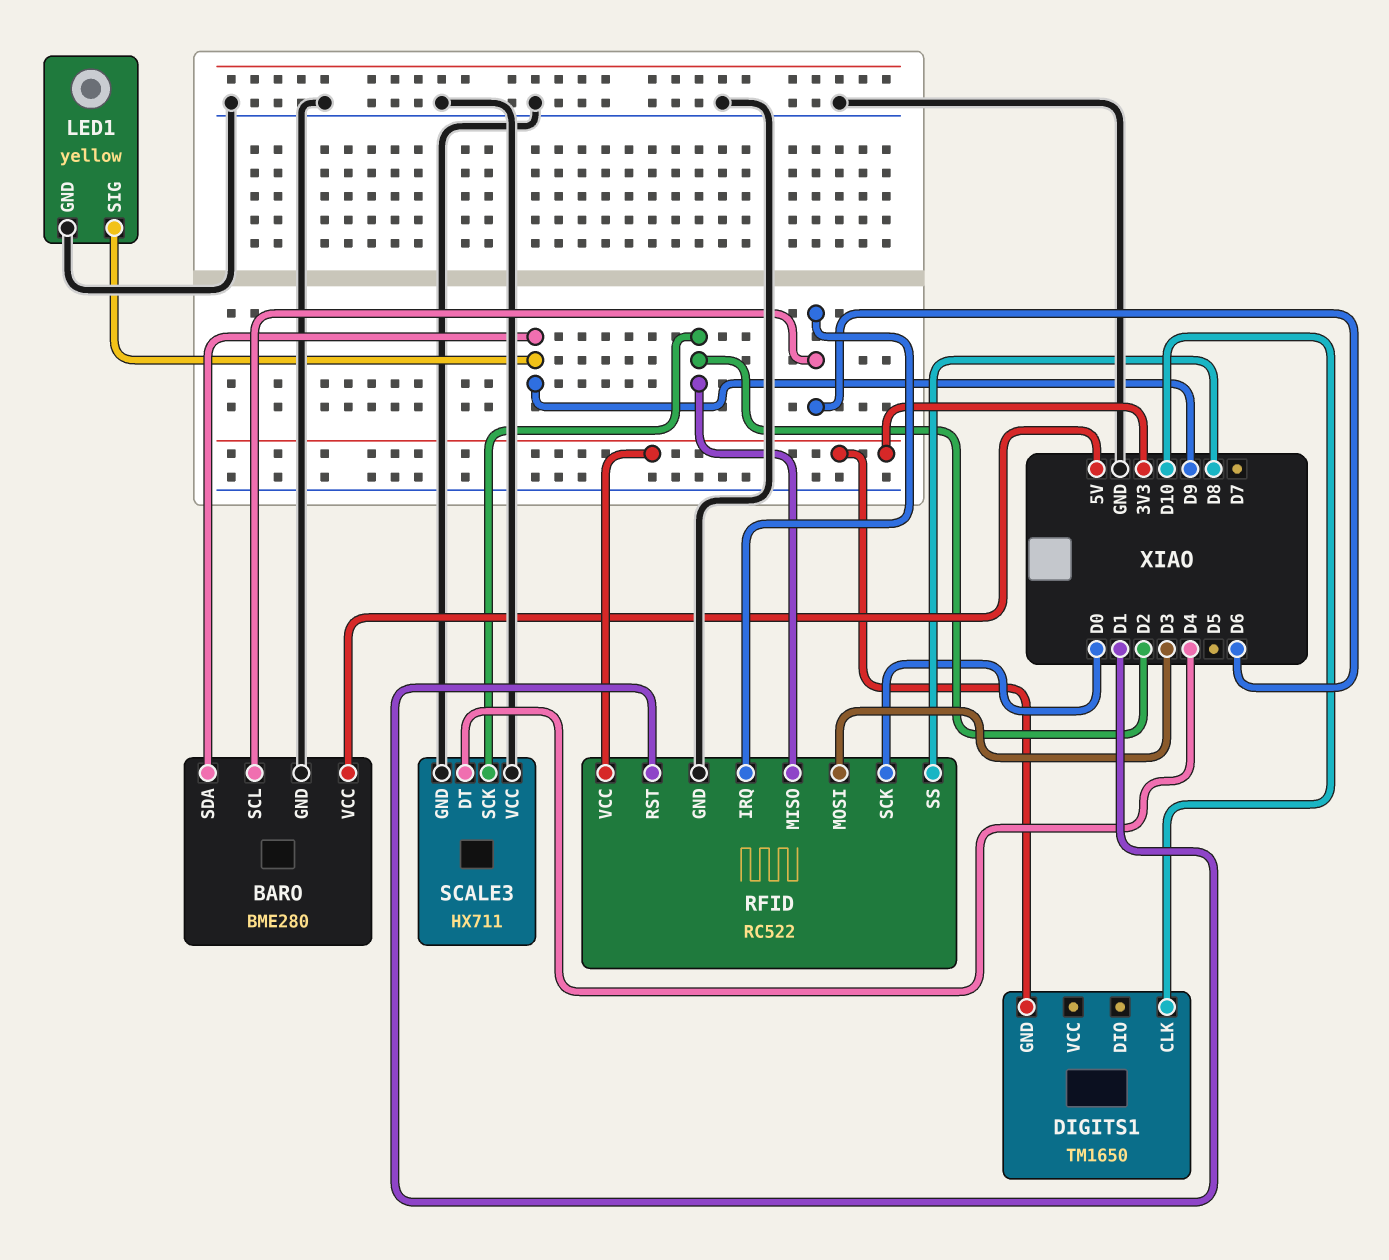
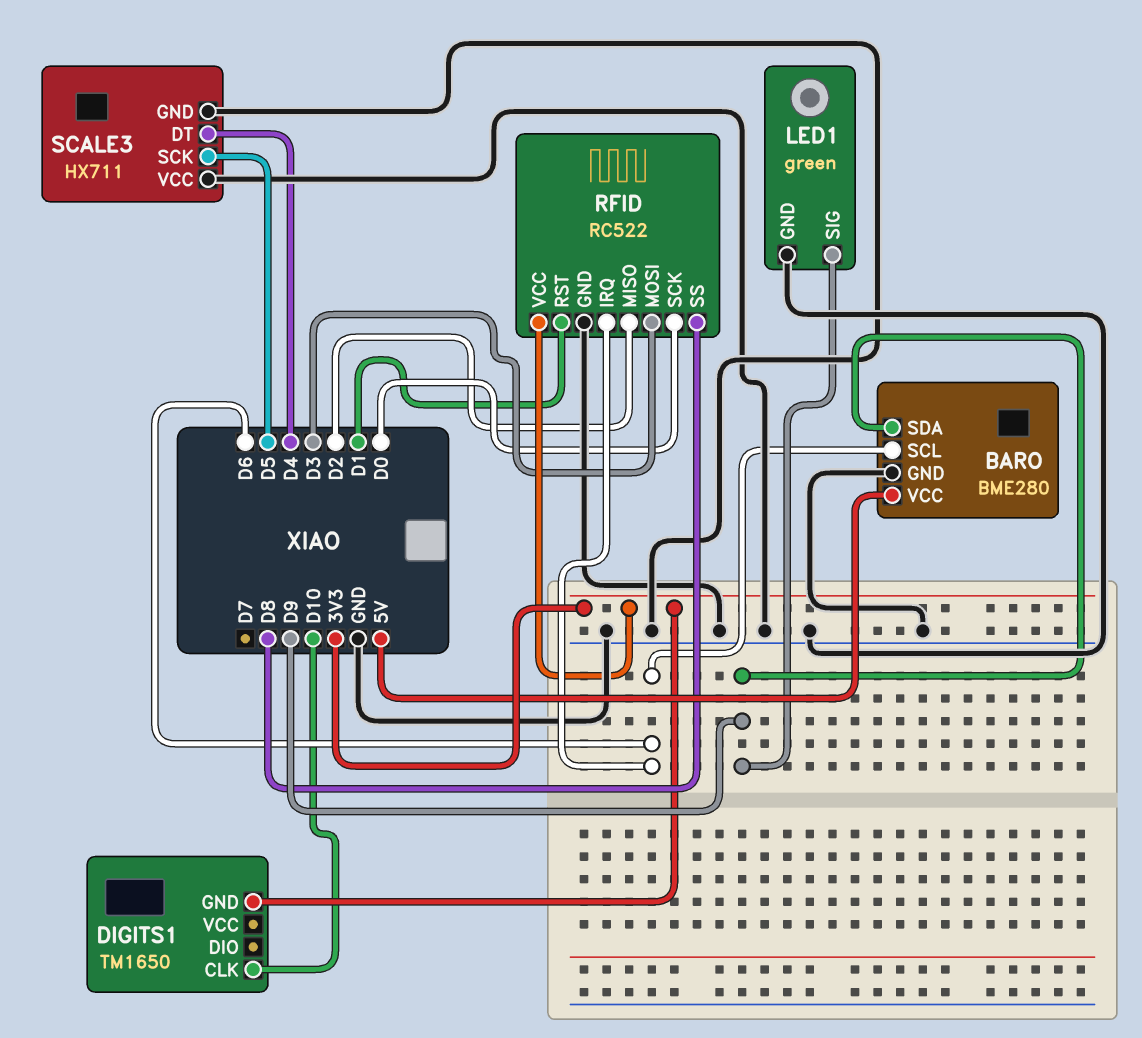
LED1: yellow -> green
SCALE3 pin SCK: D2 -> D5

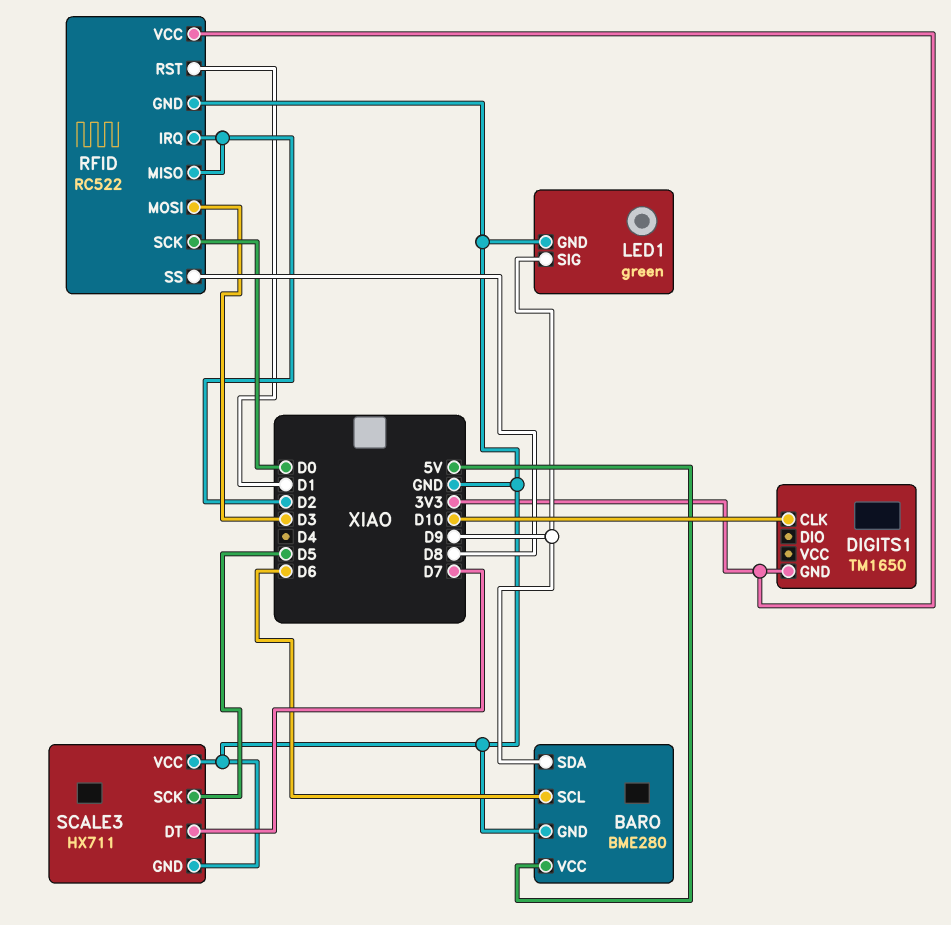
RFID pin IRQ: D6 -> D2
SCALE3 pin DT: D4 -> D7

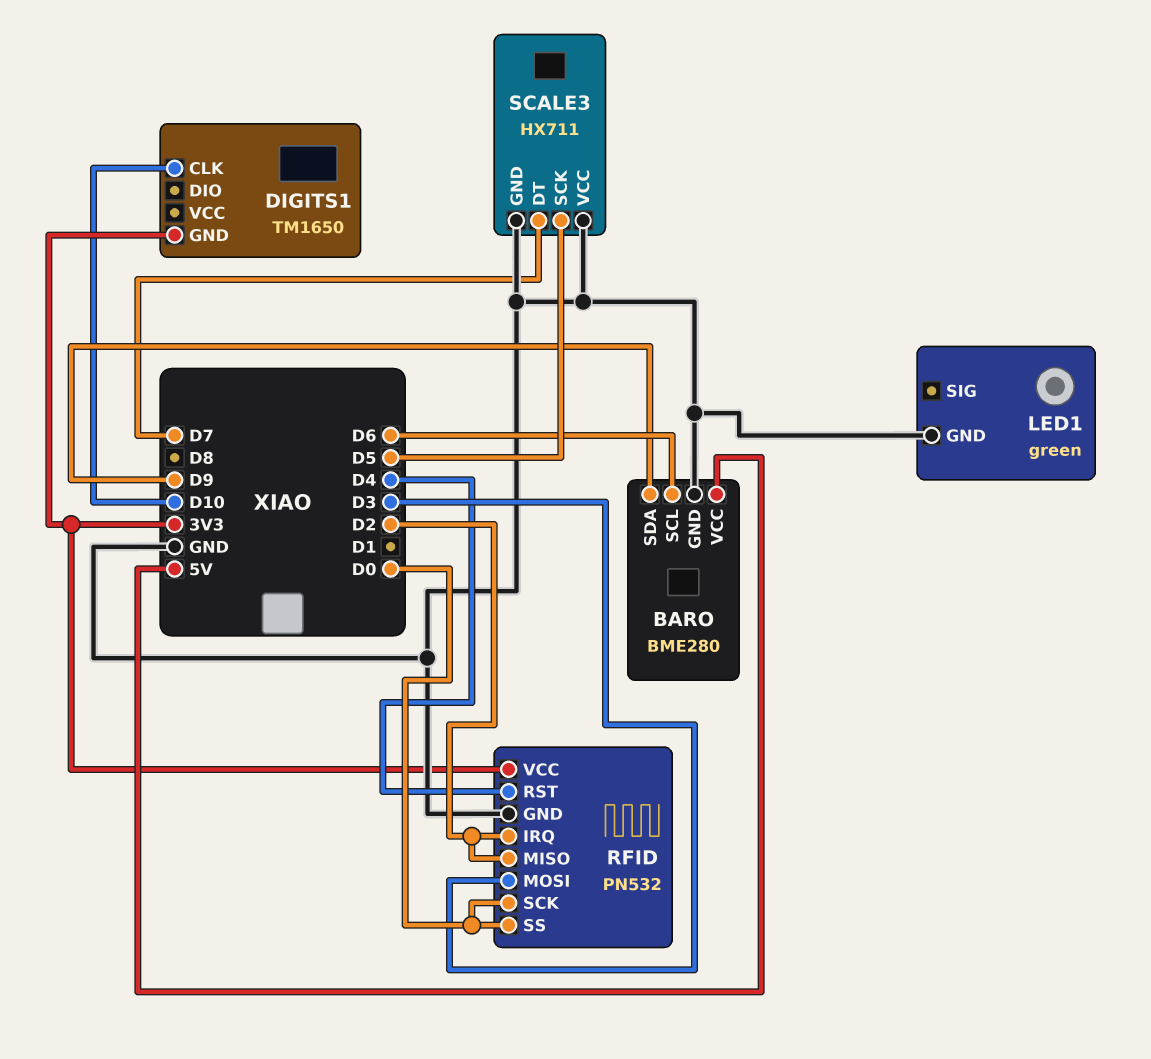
LED1 pin SIG: D9 -> none
RFID: RC522 -> PN532
RFID pin RST: D1 -> D4
RFID pin SS: D8 -> D0

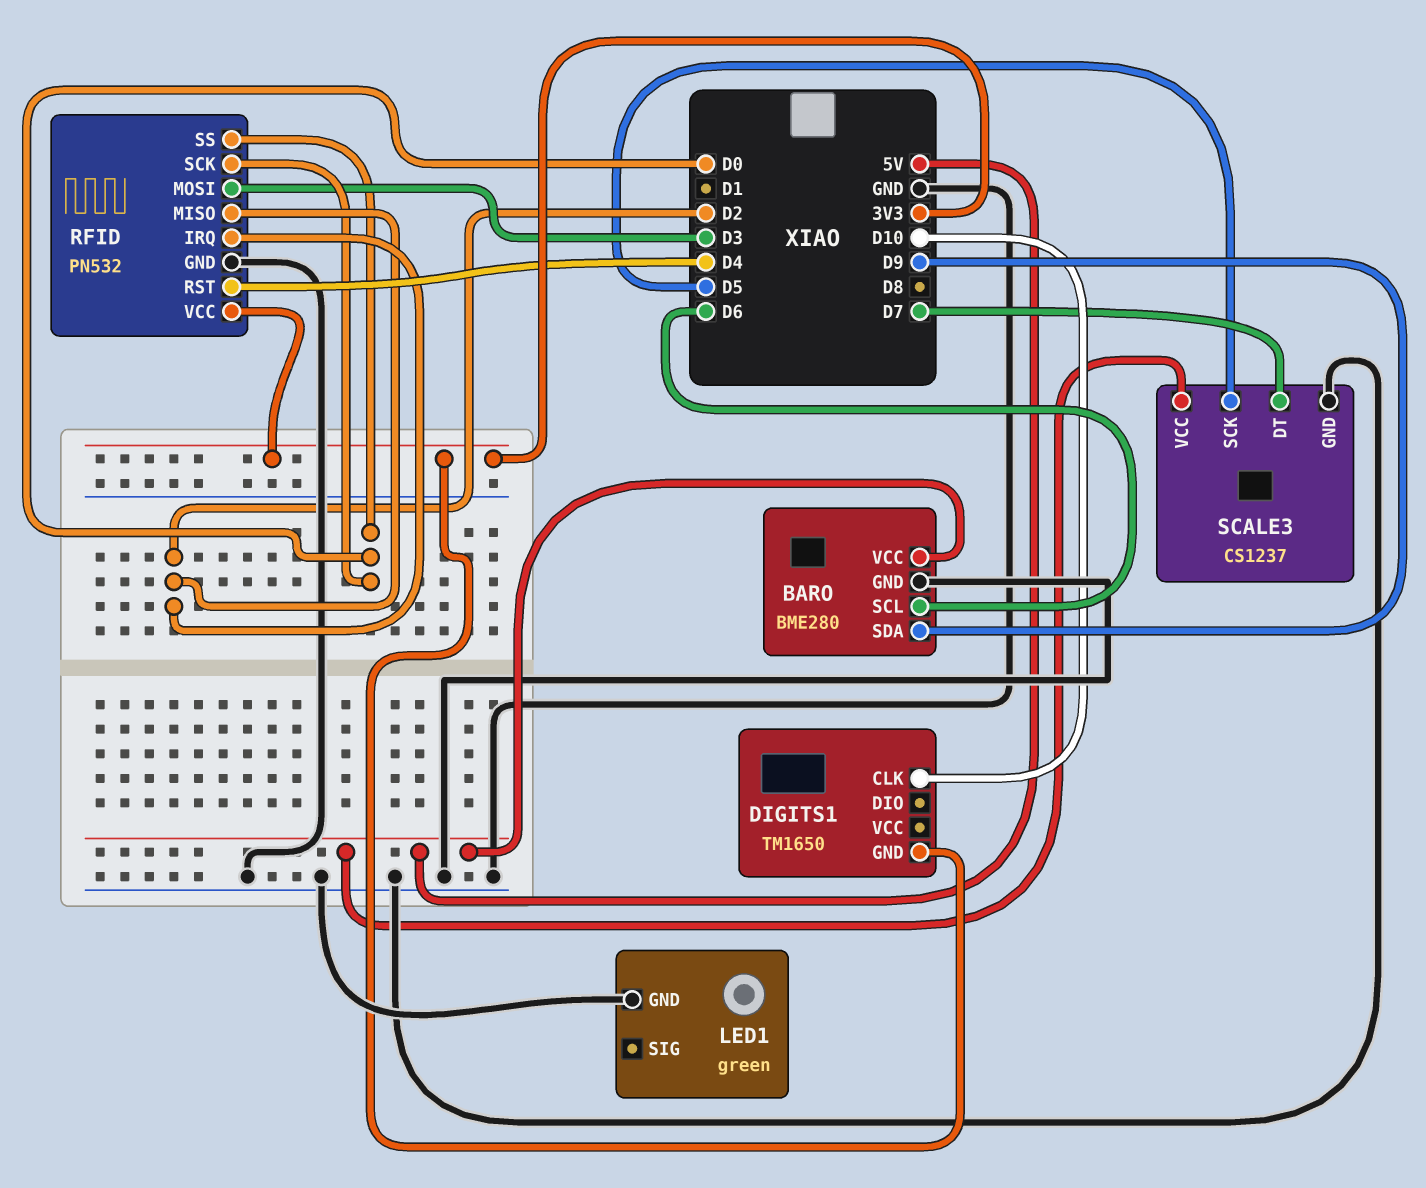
SCALE3: HX711 -> CS1237
SCALE3 pin VCC: GND -> 5V

